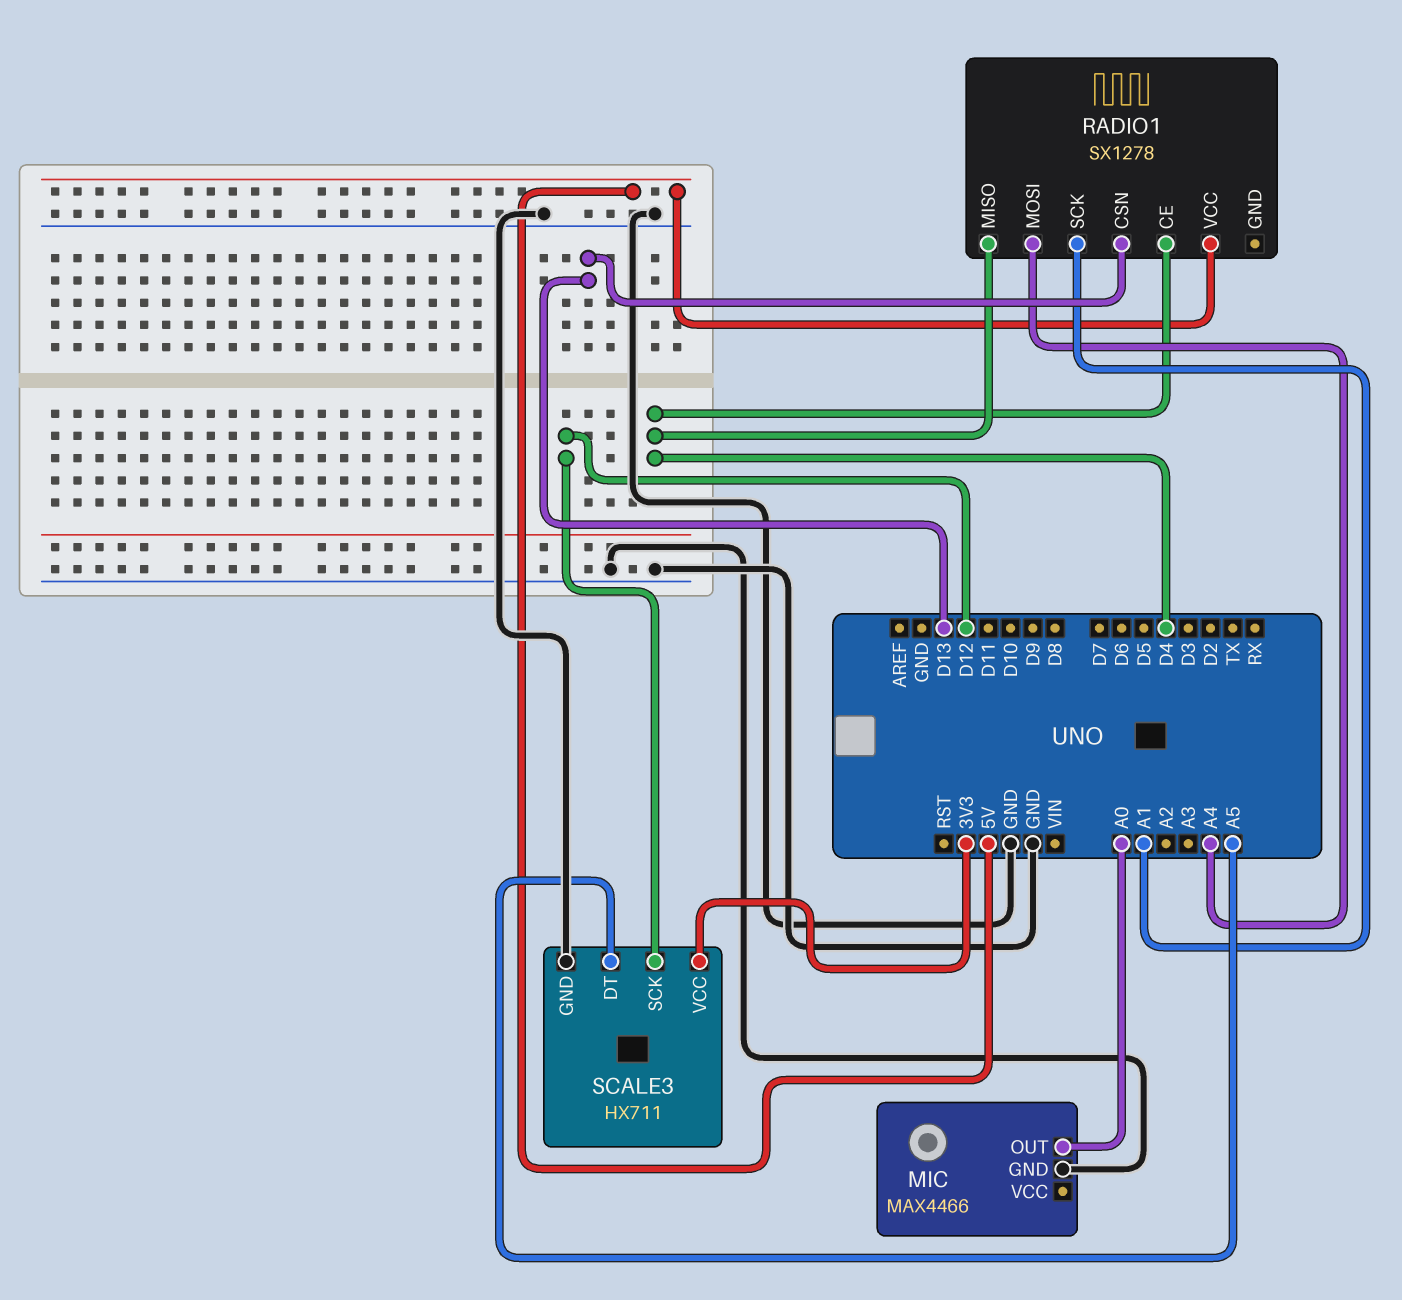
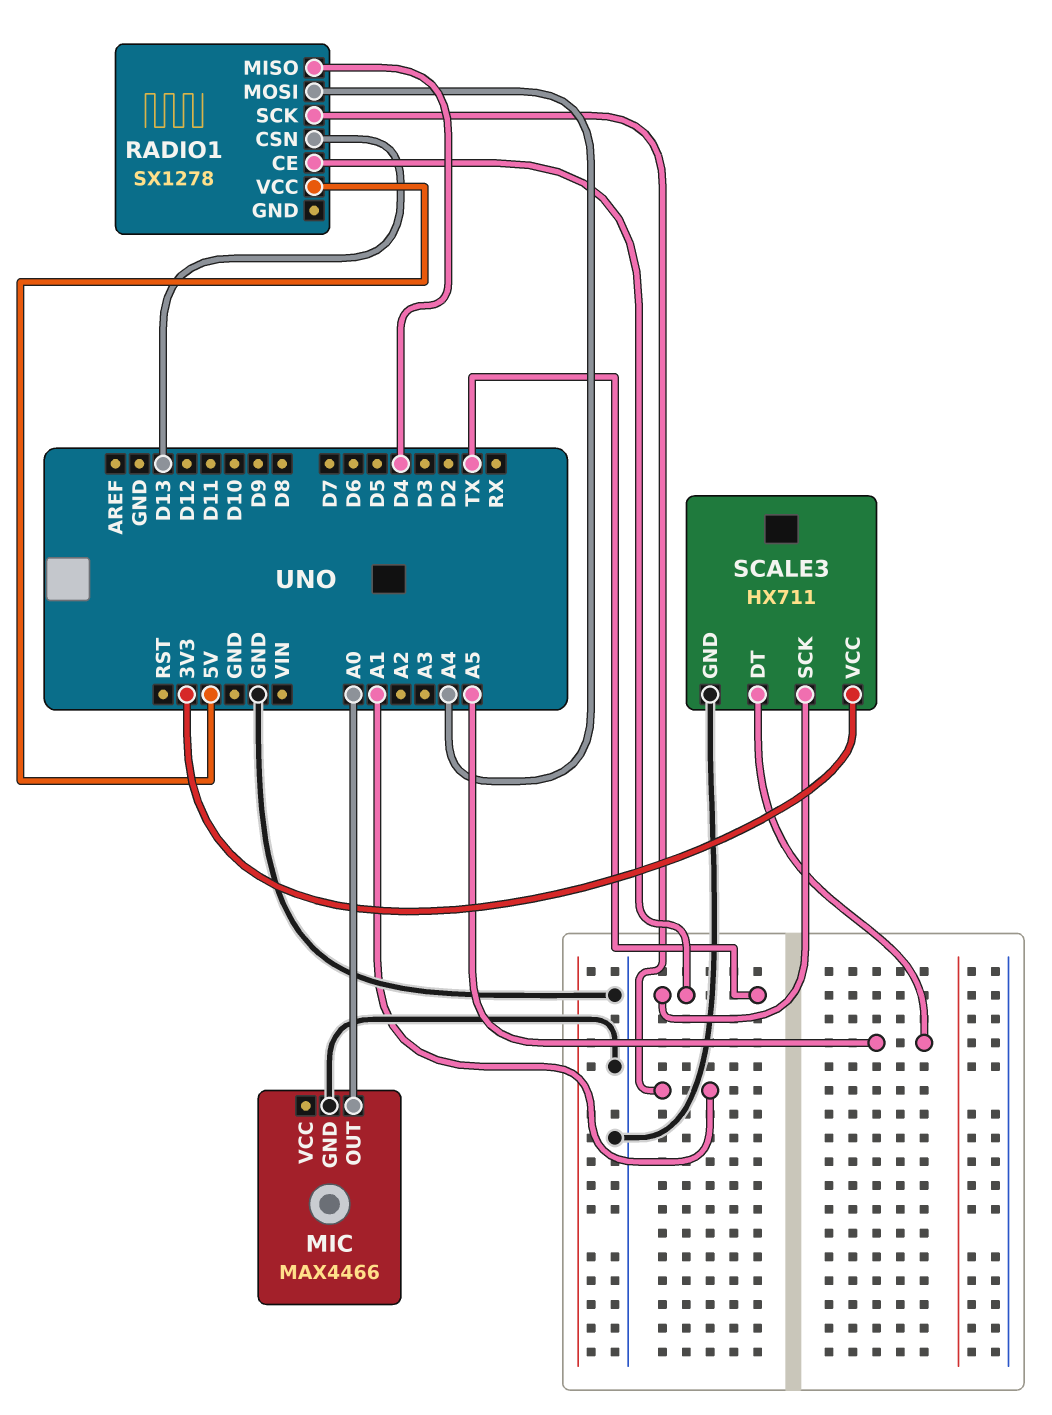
RADIO1 pin CE: D4 -> TX
SCALE3 pin SCK: D12 -> TX

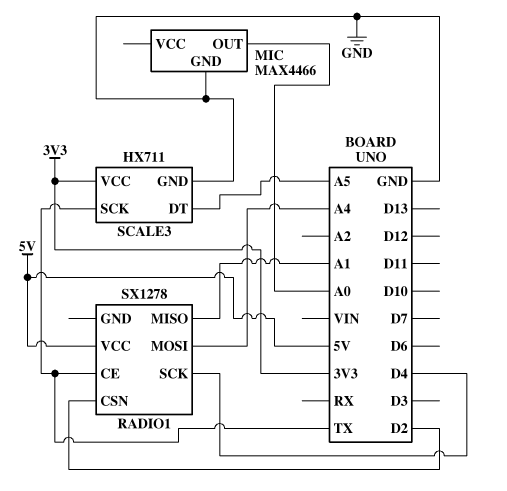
RADIO1 pin CSN: D13 -> D2
RADIO1 pin MISO: D4 -> A1
RADIO1 pin SCK: A1 -> D4

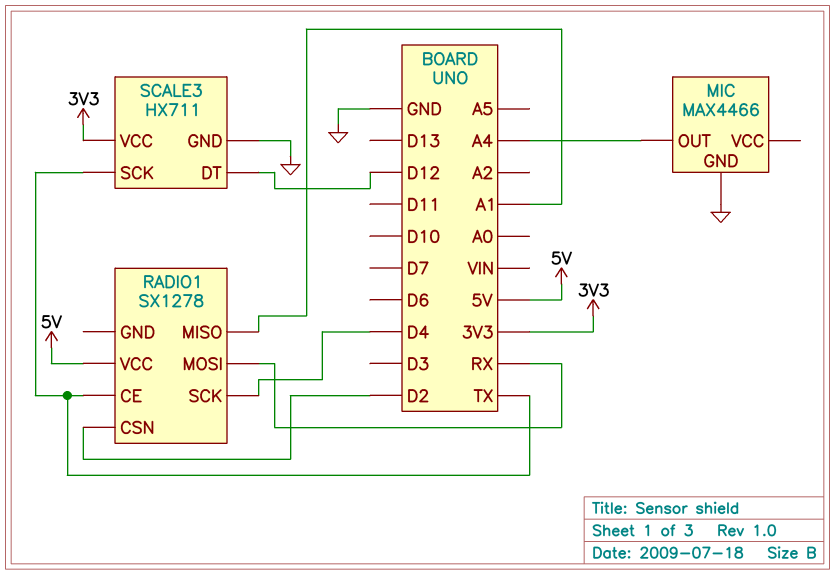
MIC pin OUT: A0 -> A4
RADIO1 pin MOSI: A4 -> RX
SCALE3 pin DT: A5 -> D12

